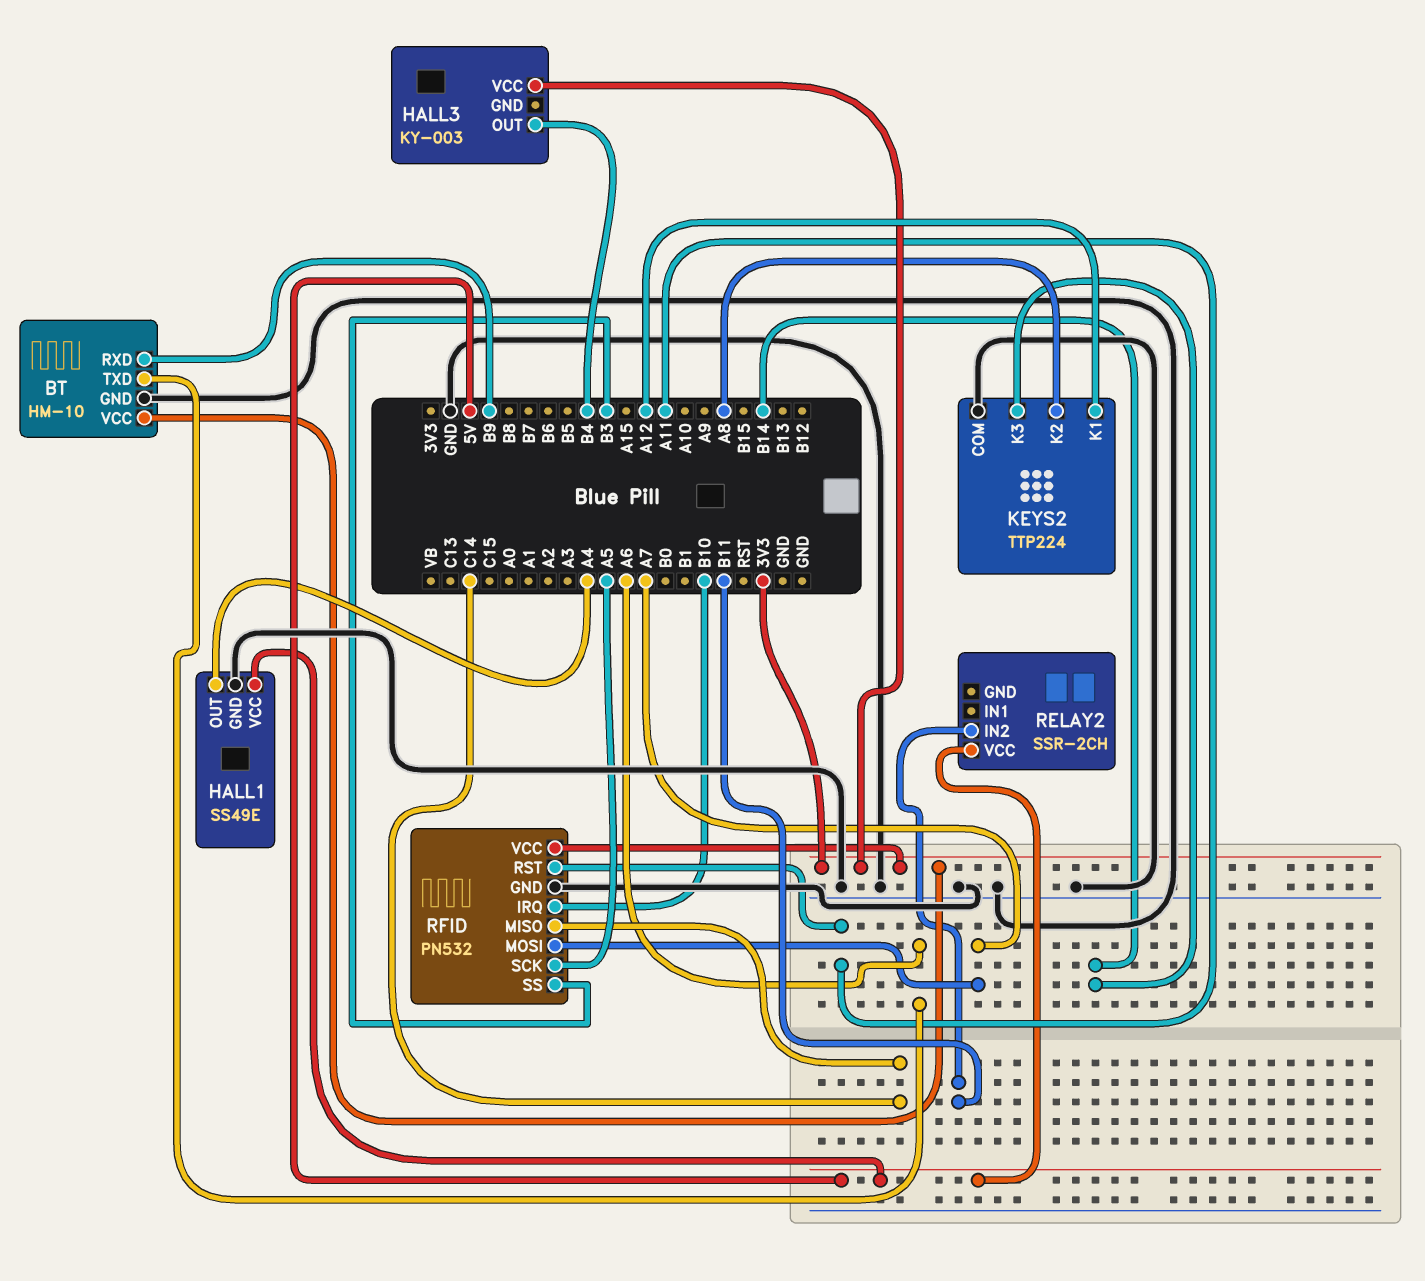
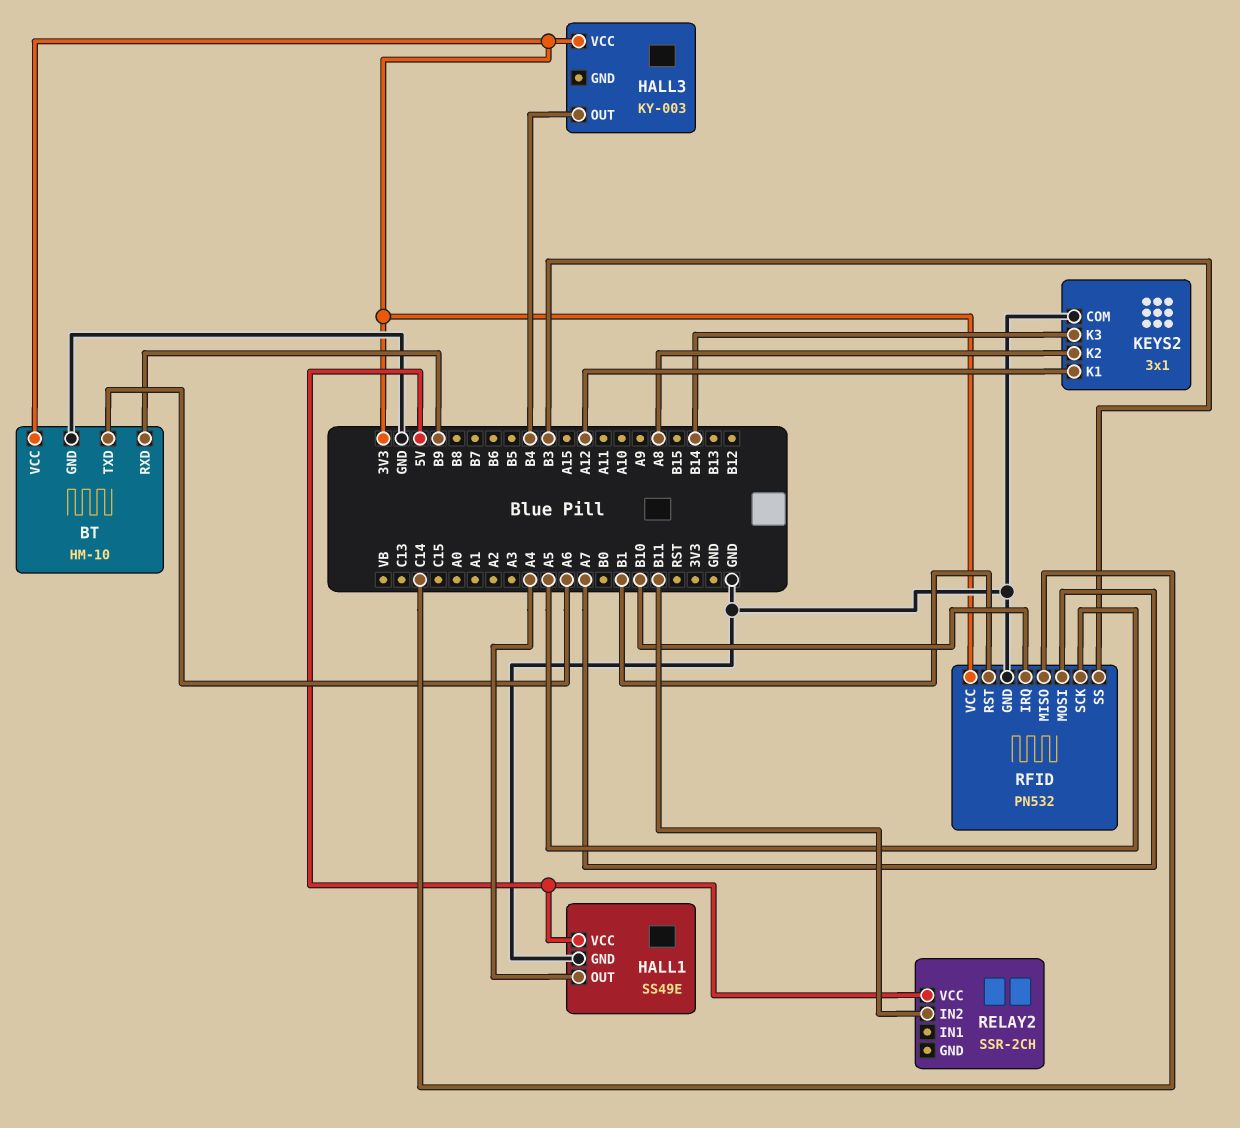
KEYS2: TTP224 -> 3x1
RFID pin RST: A11 -> B1

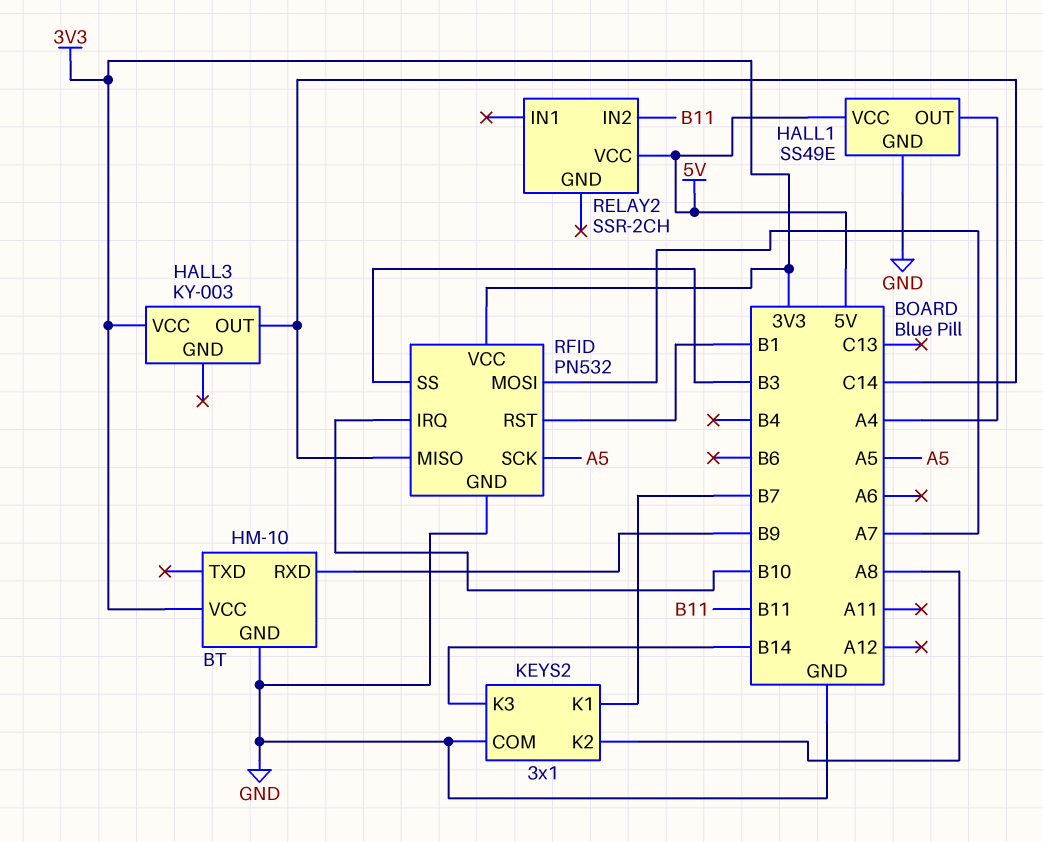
BT pin TXD: A6 -> none
HALL3 pin OUT: B4 -> C14
KEYS2 pin K1: A12 -> B7

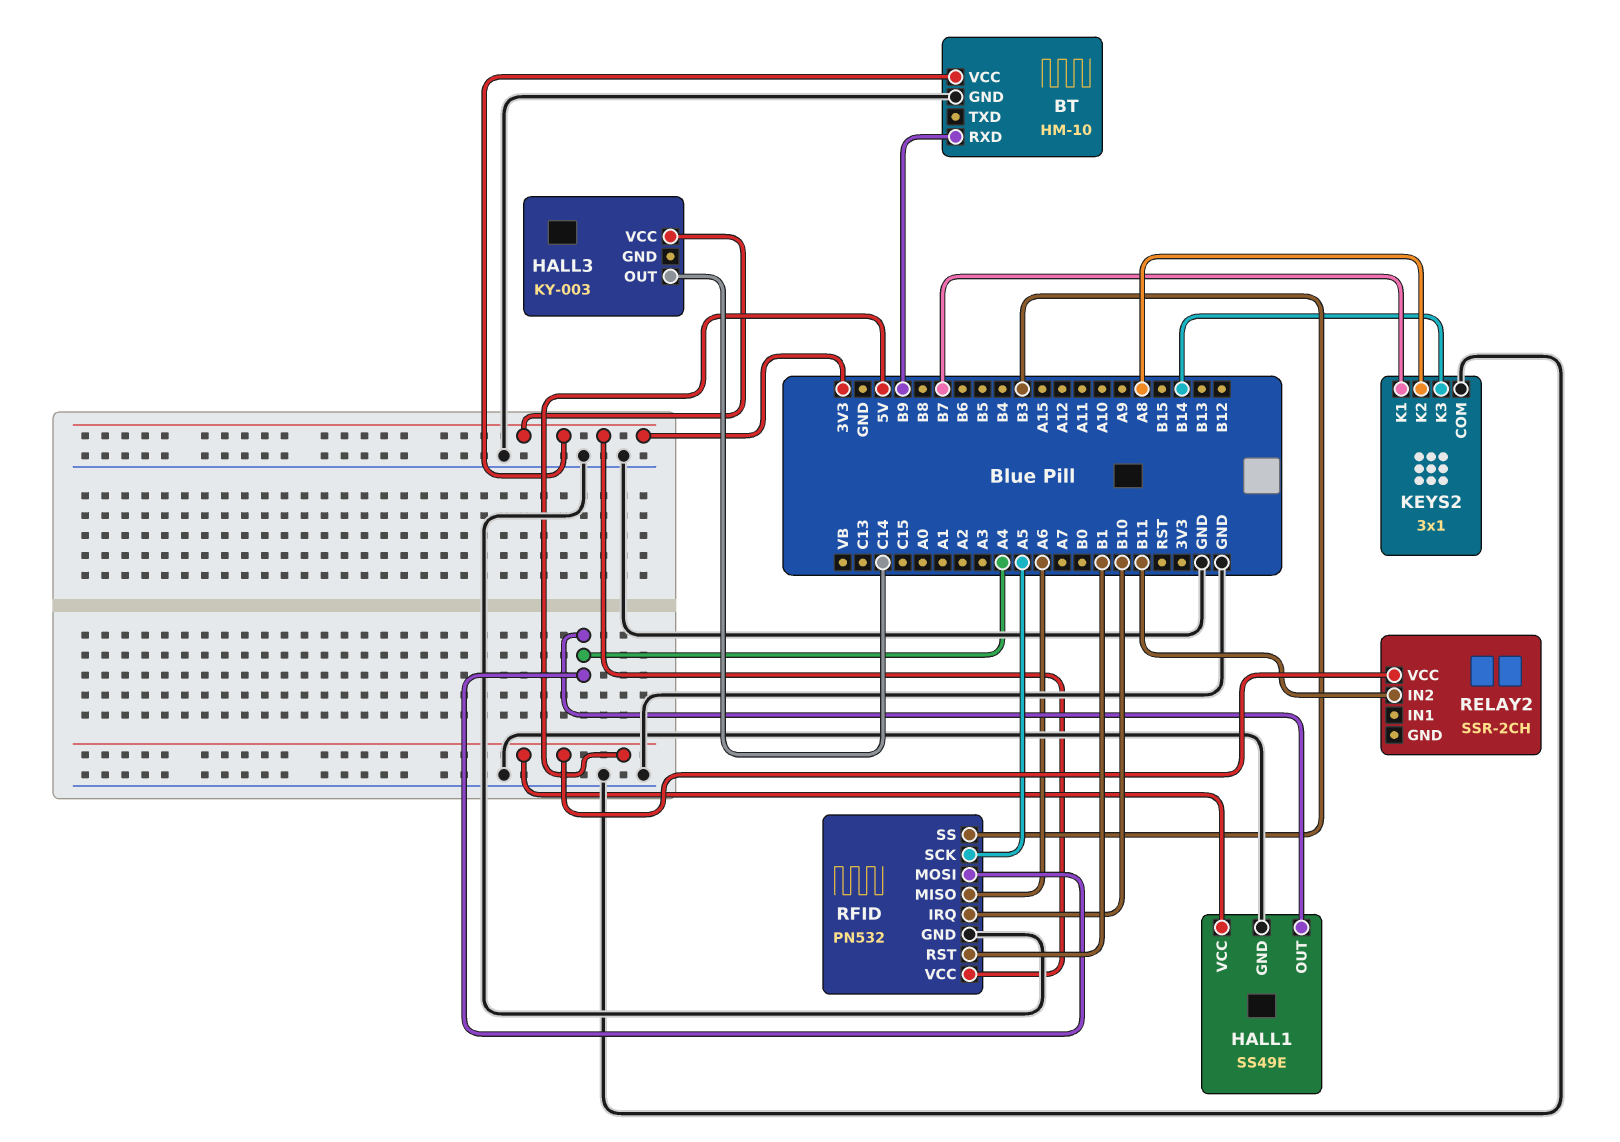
RFID pin MISO: C14 -> A6
RFID pin MOSI: A7 -> A4

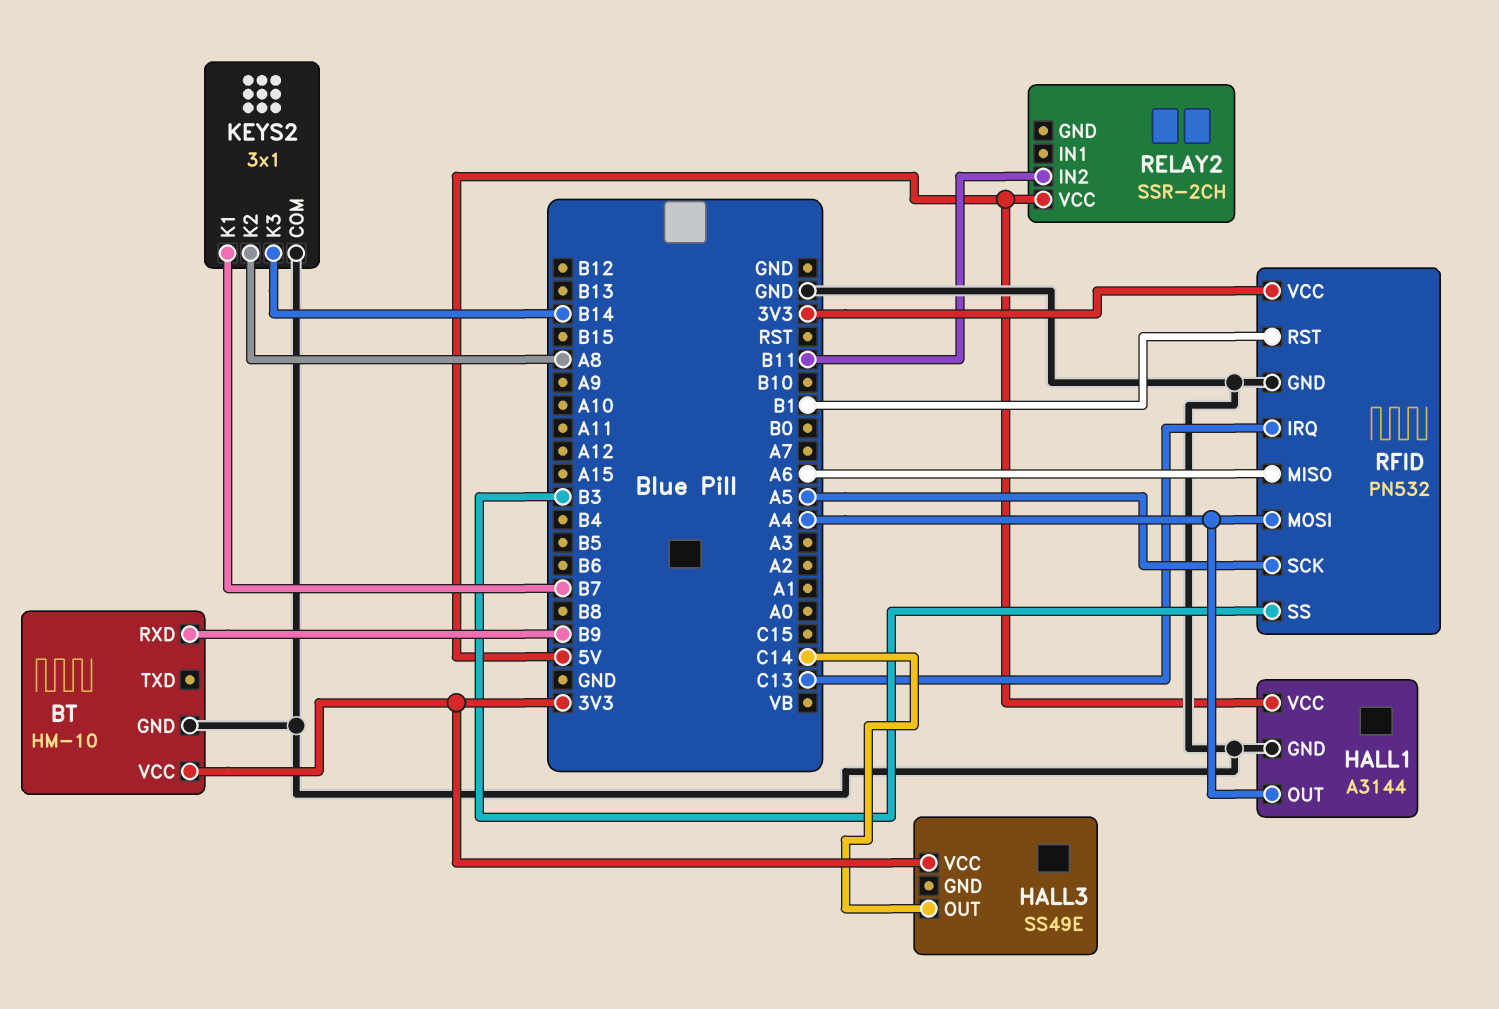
HALL1: SS49E -> A3144
HALL3: KY-003 -> SS49E
RFID pin IRQ: B10 -> C13

